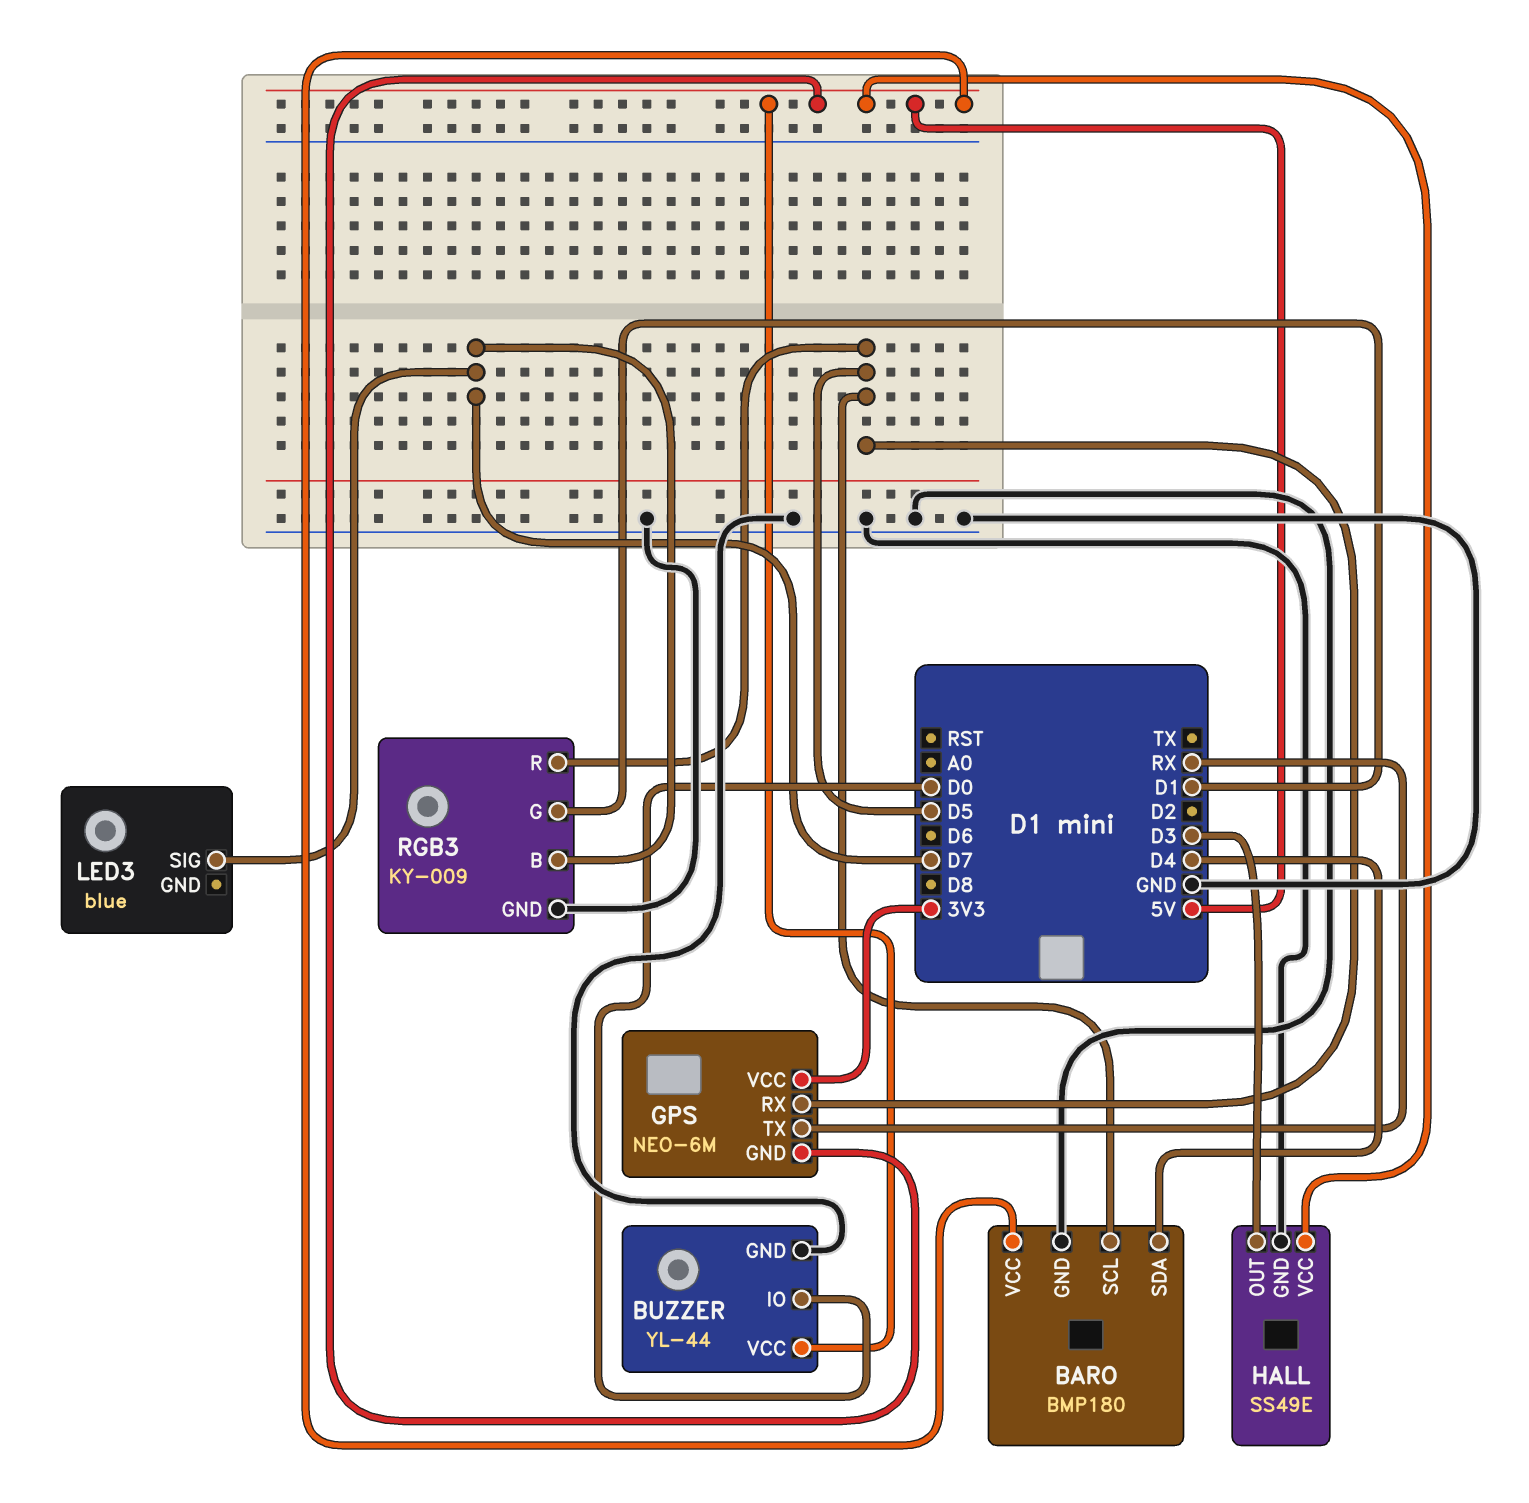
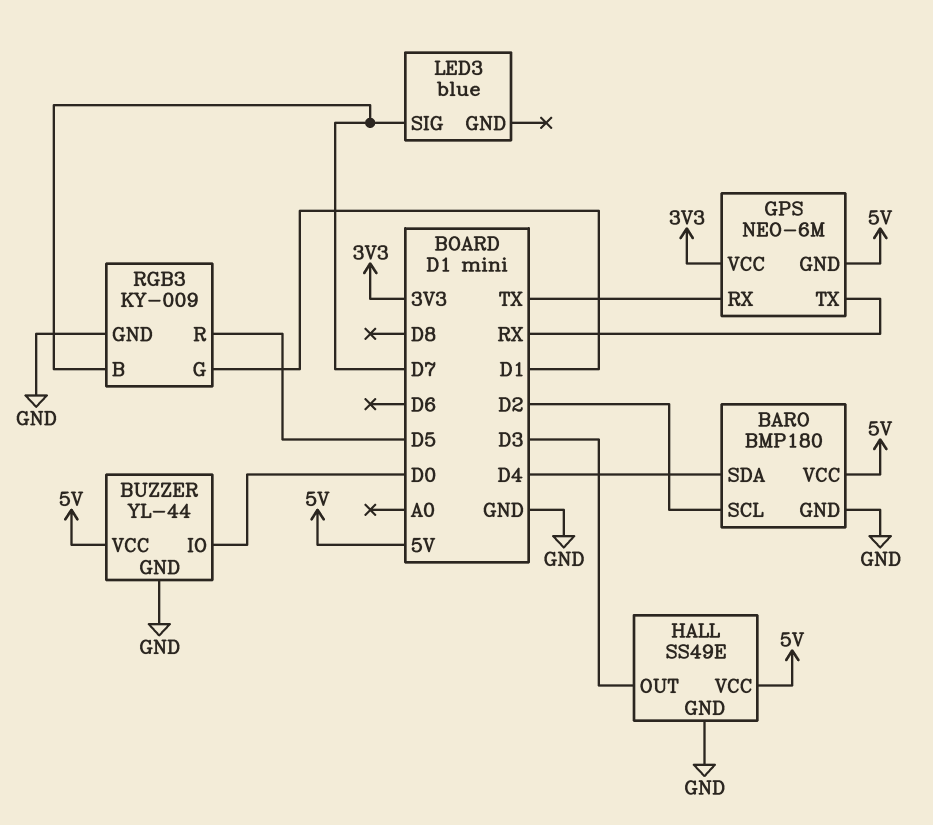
BARO pin SCL: D5 -> D2
GPS pin RX: D5 -> TX

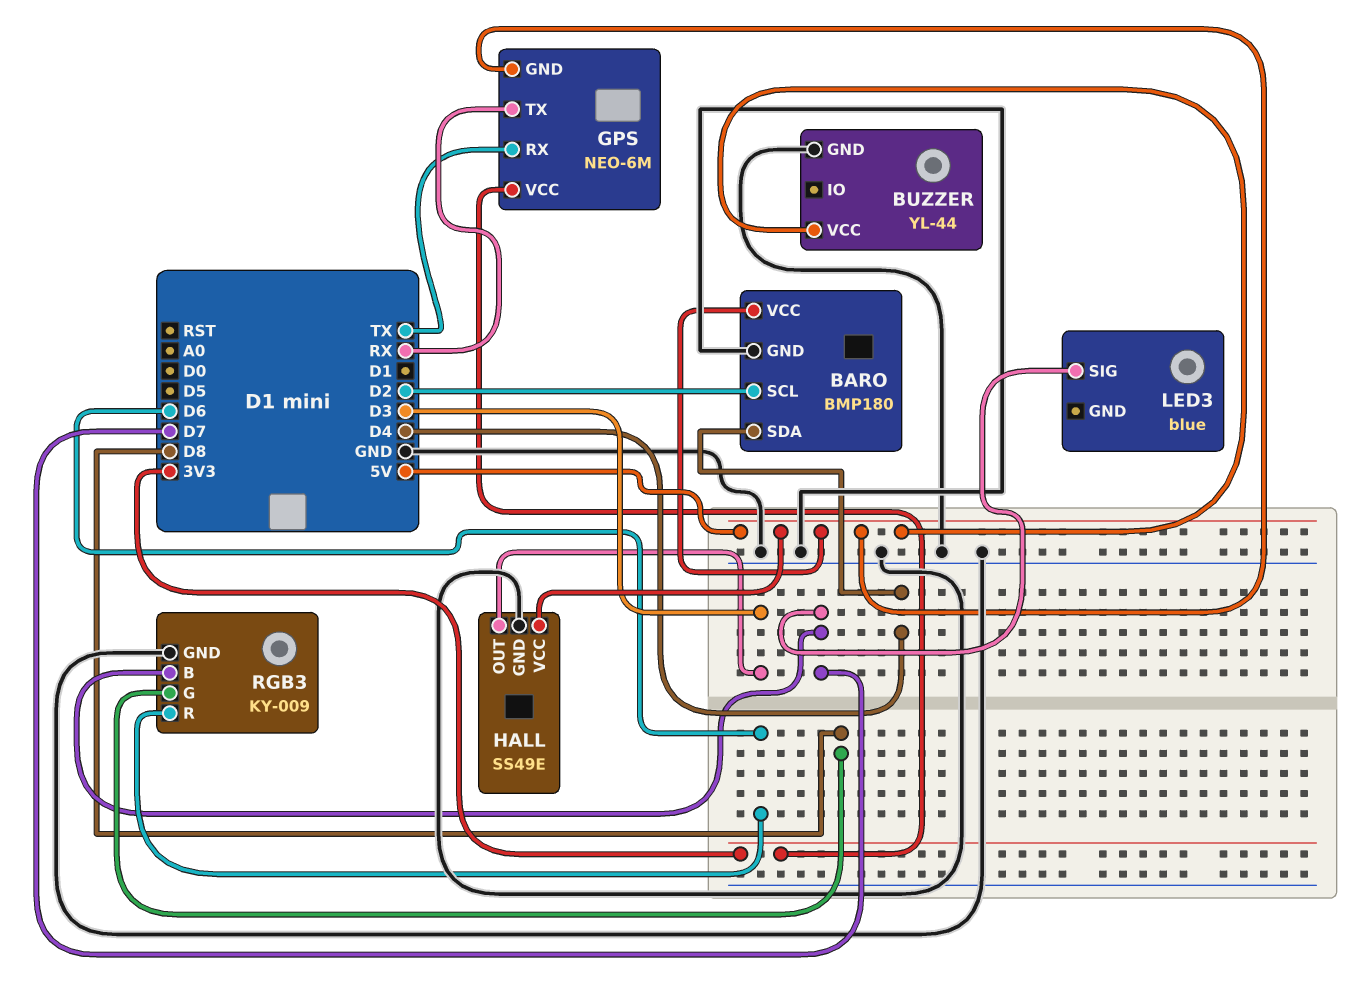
BUZZER pin IO: D0 -> none
RGB3 pin G: D1 -> D8
RGB3 pin R: D5 -> D6

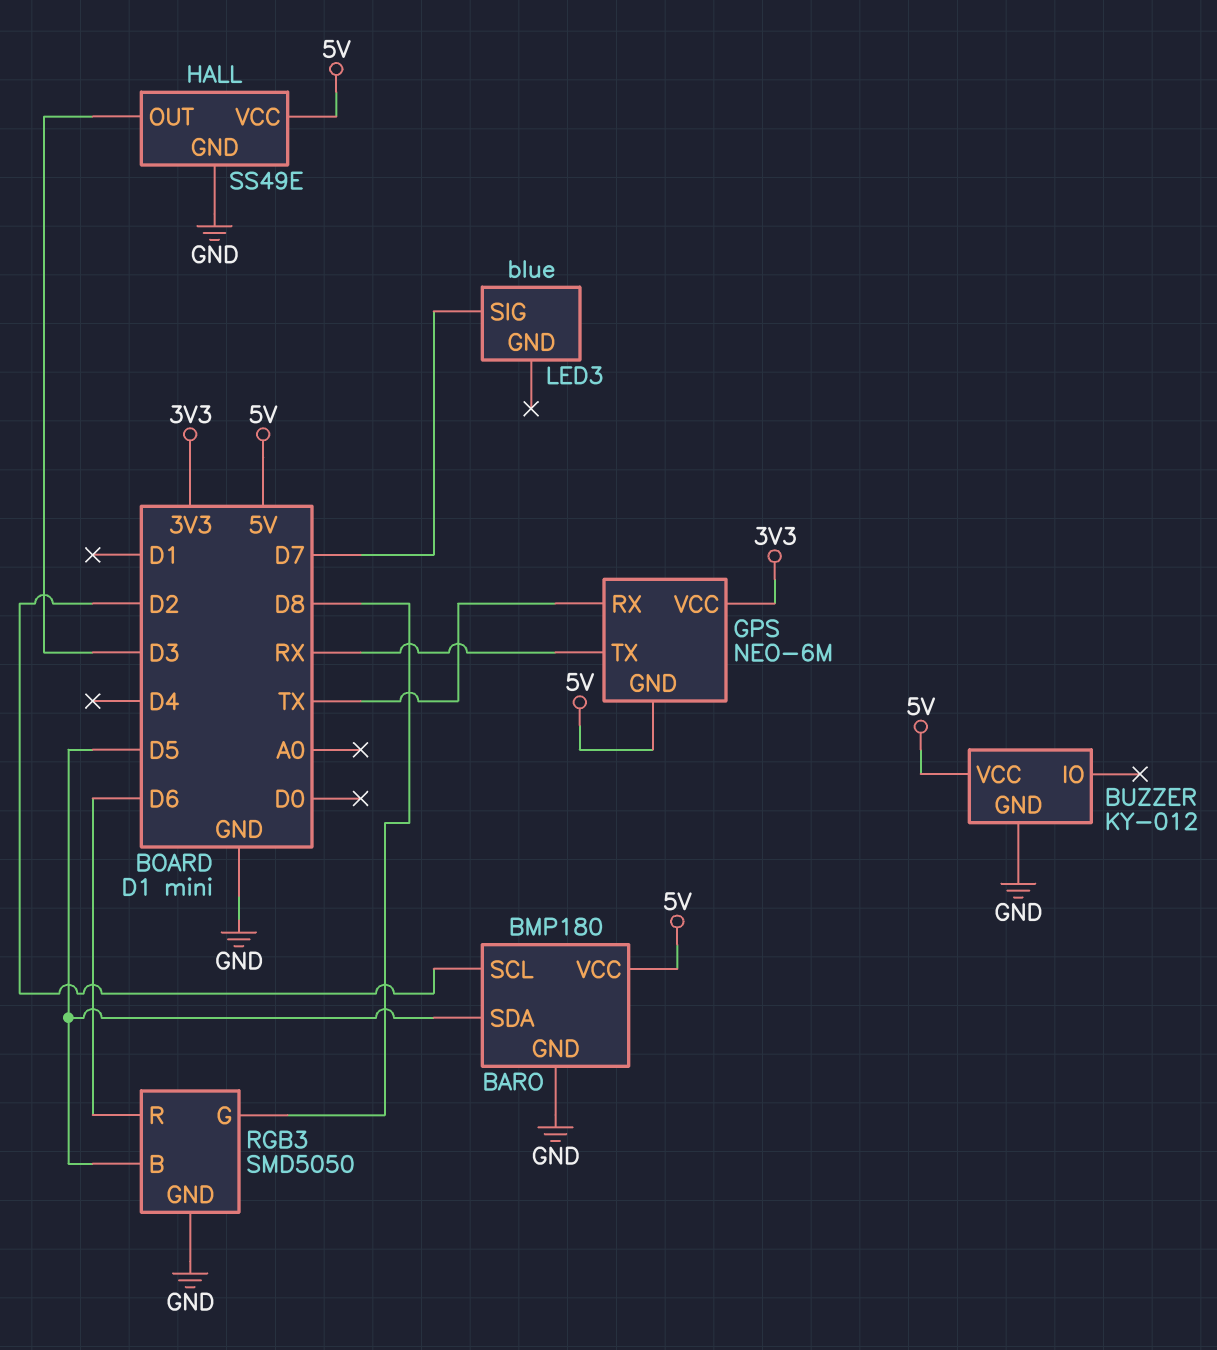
BARO pin SDA: D4 -> D5
BUZZER: YL-44 -> KY-012
RGB3: KY-009 -> SMD5050
RGB3 pin B: D7 -> D5

